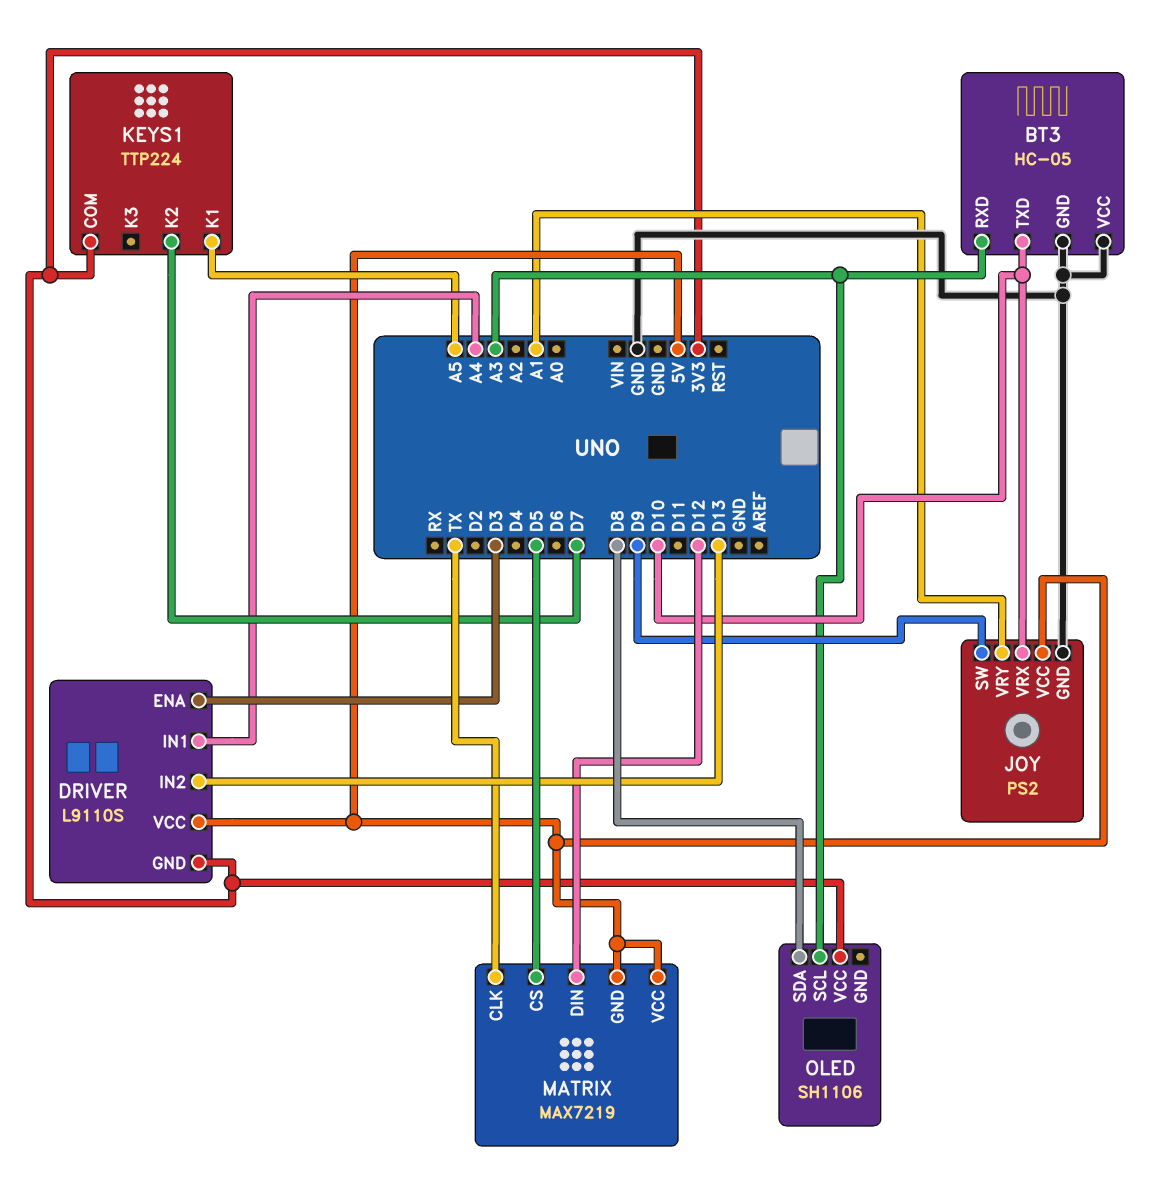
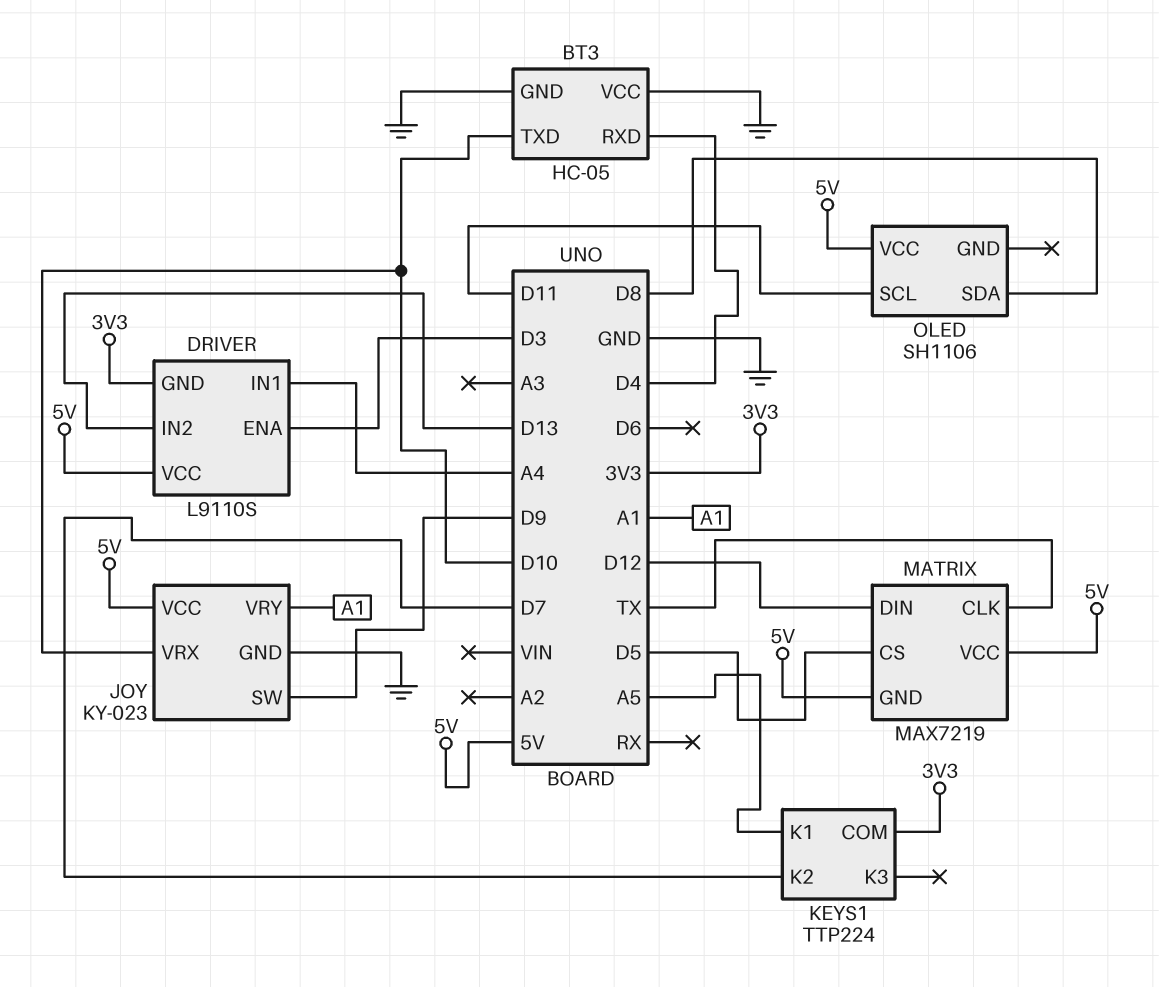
BT3 pin RXD: A3 -> D4
JOY: PS2 -> KY-023
OLED pin SCL: A3 -> D11
OLED pin VCC: 3V3 -> 5V

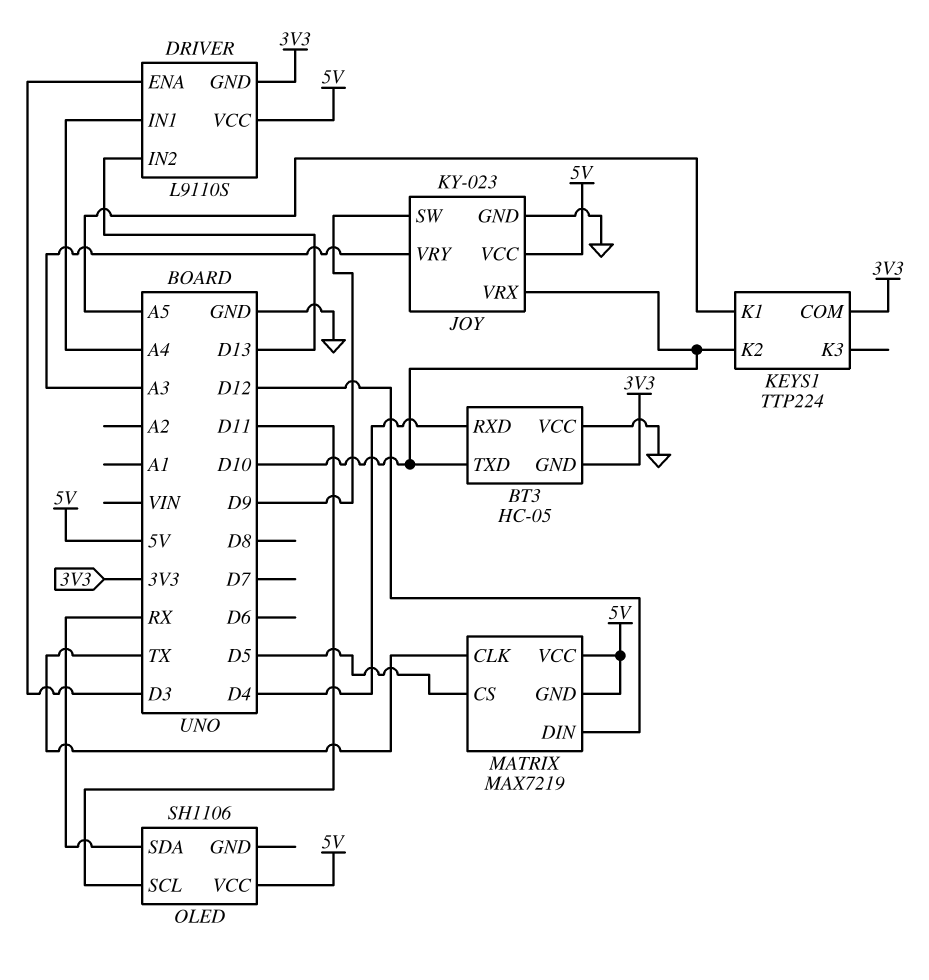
BT3 pin GND: GND -> 3V3
JOY pin VRY: A1 -> A3
KEYS1 pin K2: D7 -> D10
OLED pin SDA: D8 -> RX

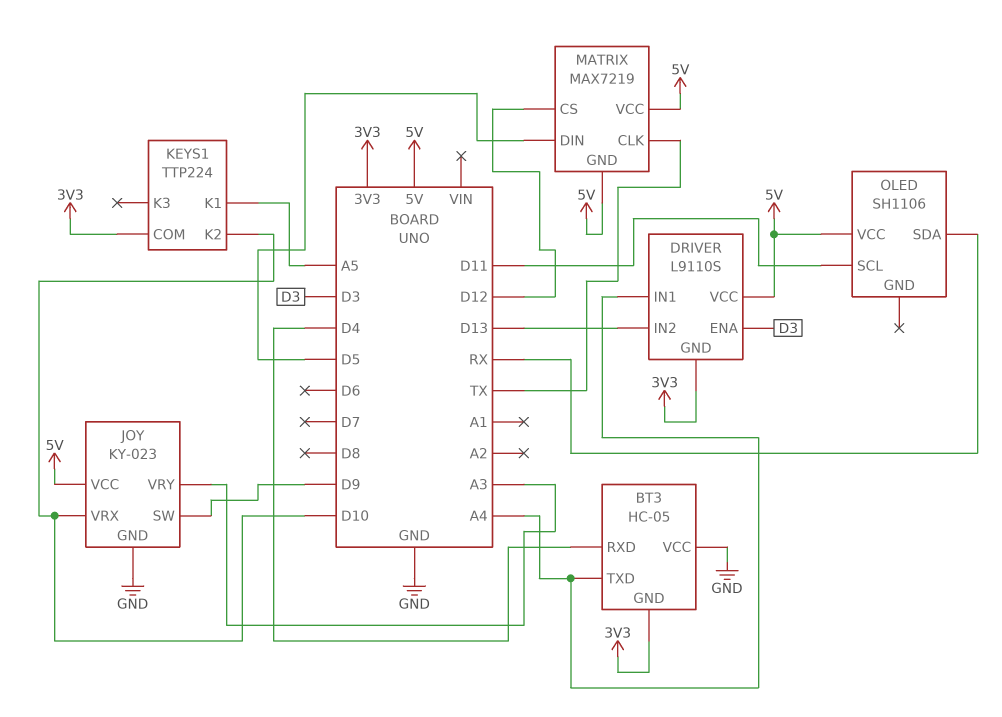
BT3 pin TXD: D10 -> A4
MATRIX pin CS: D5 -> D12
MATRIX pin DIN: D12 -> D5

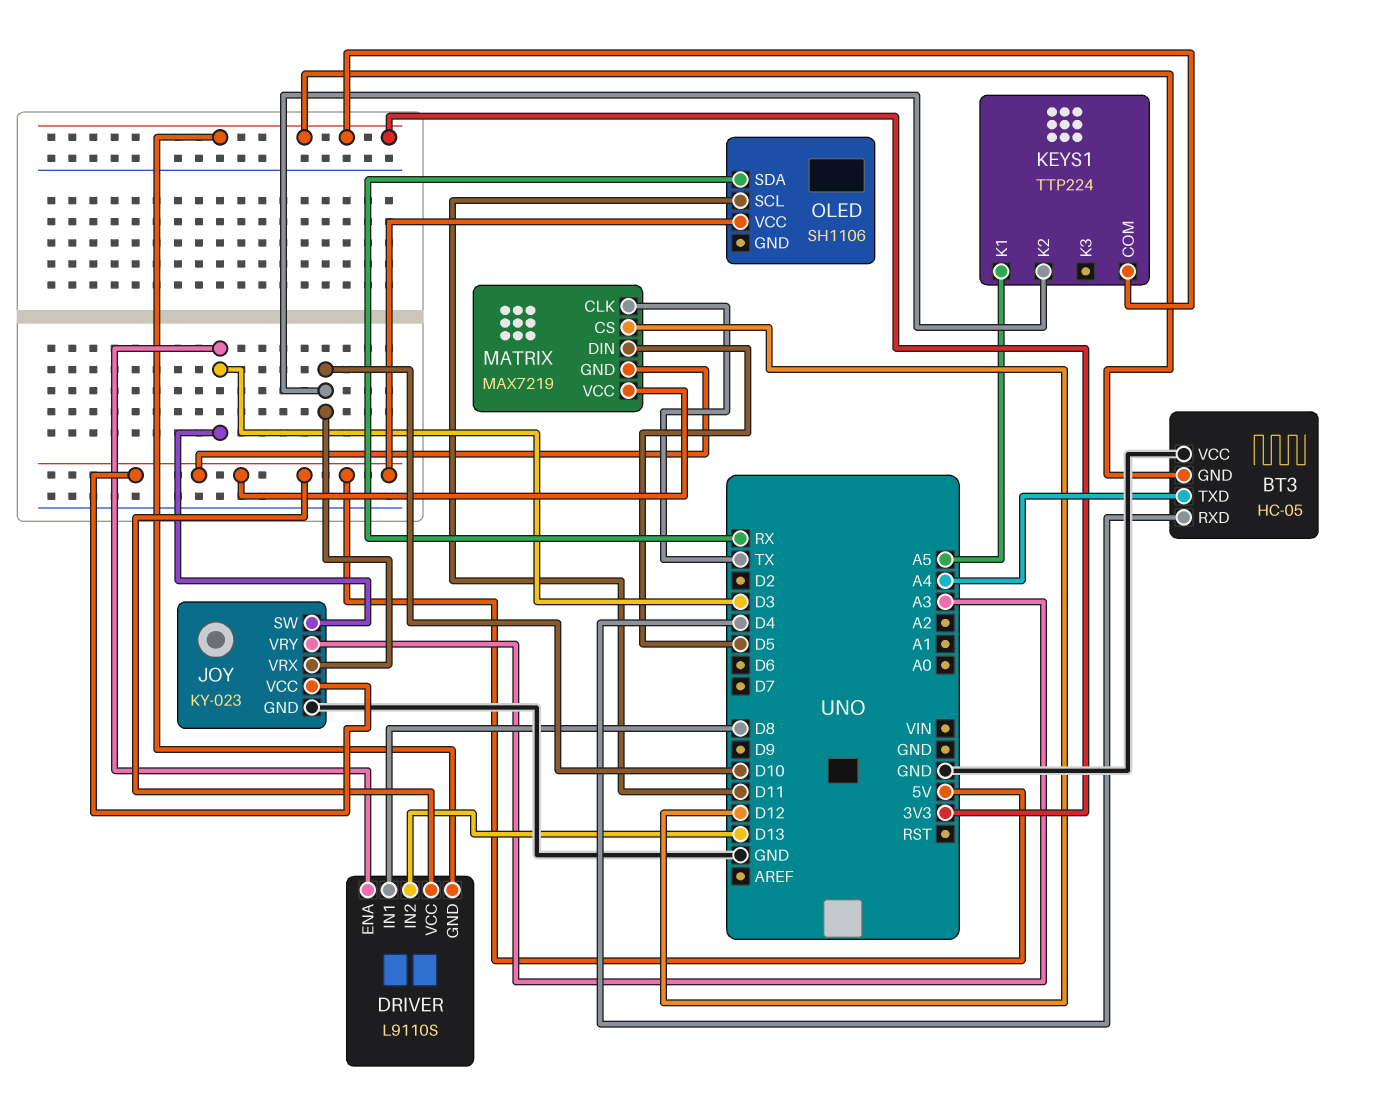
DRIVER pin IN1: A4 -> D8
JOY pin SW: D9 -> D3

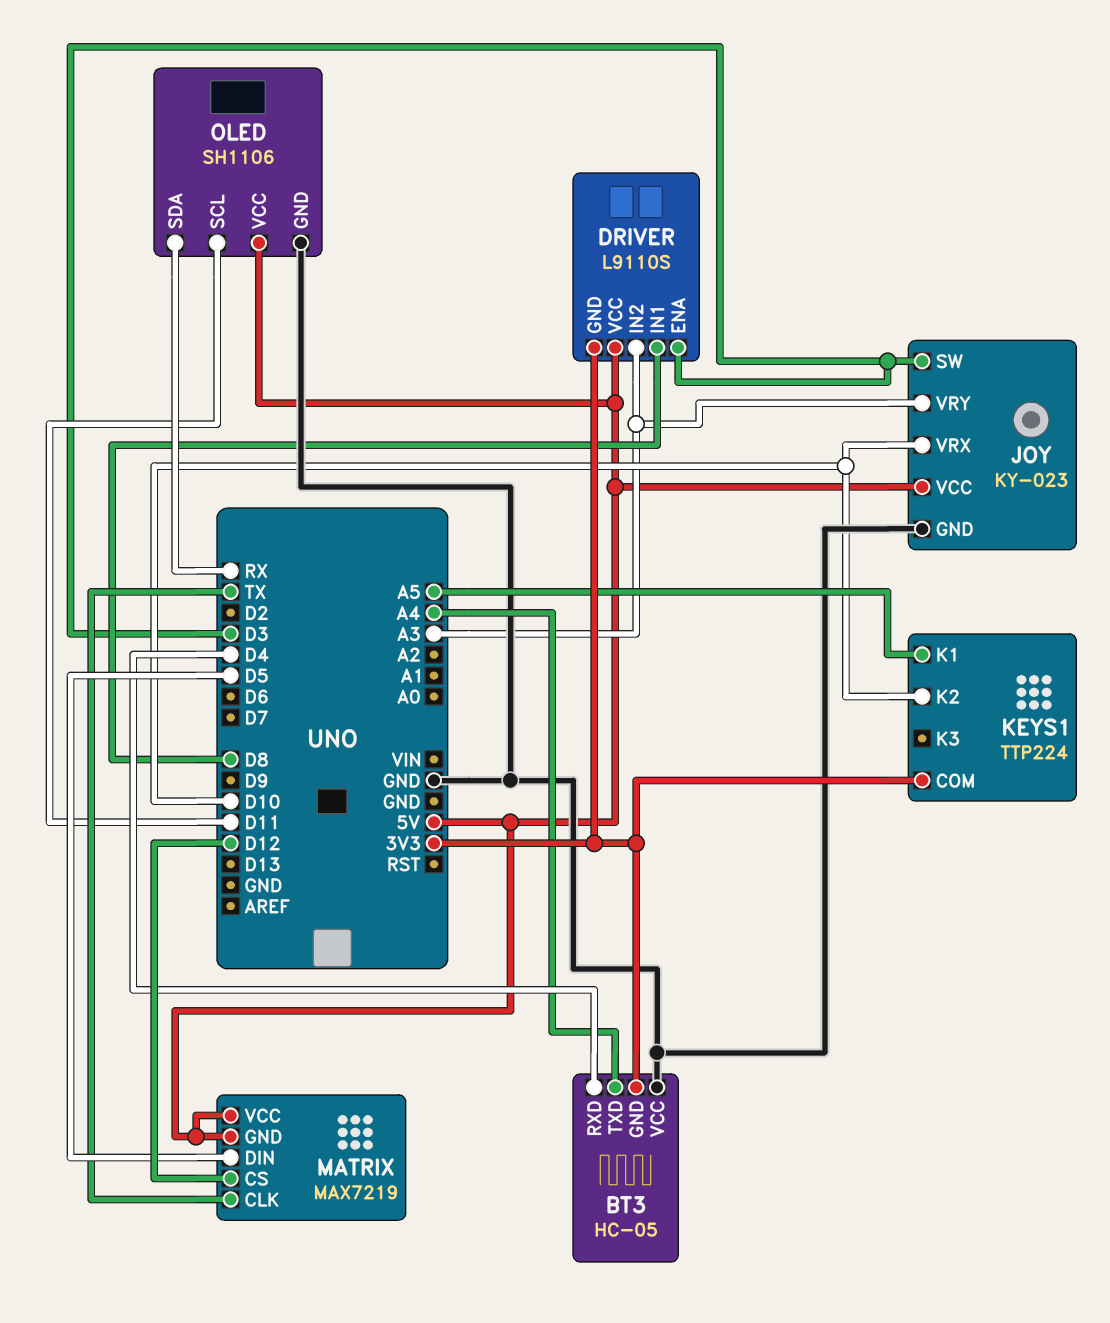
DRIVER pin IN2: D13 -> A3
OLED pin GND: none -> GND

